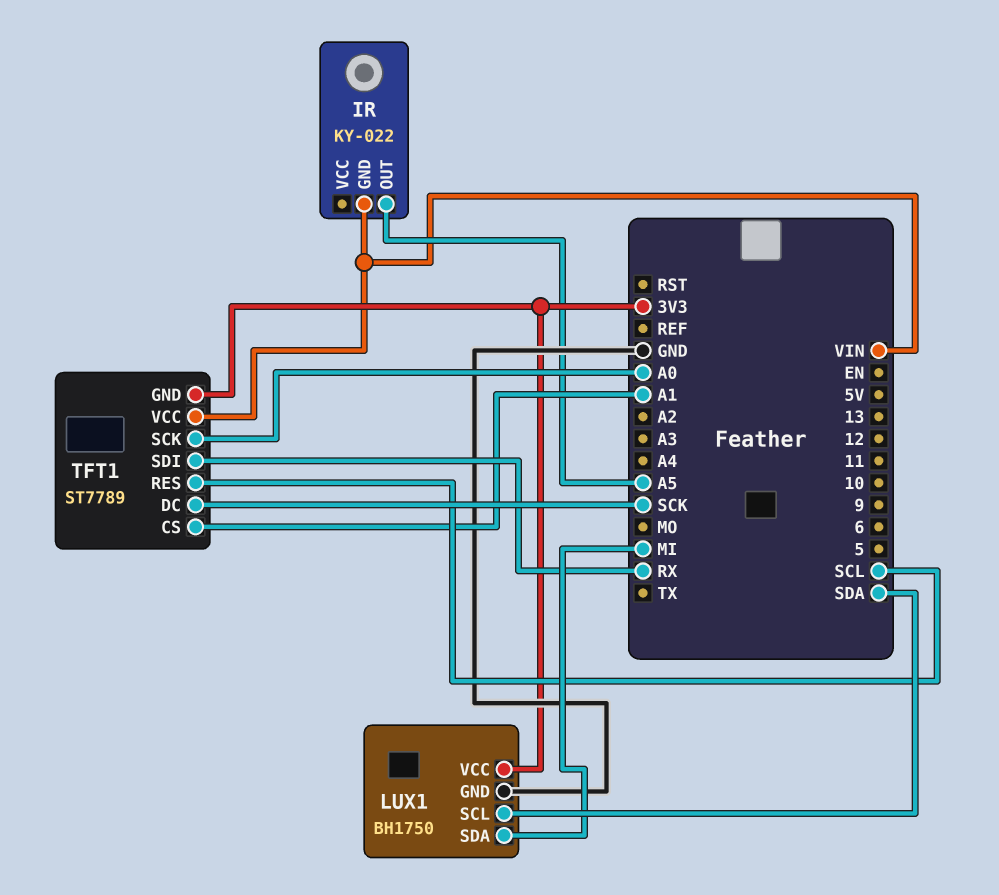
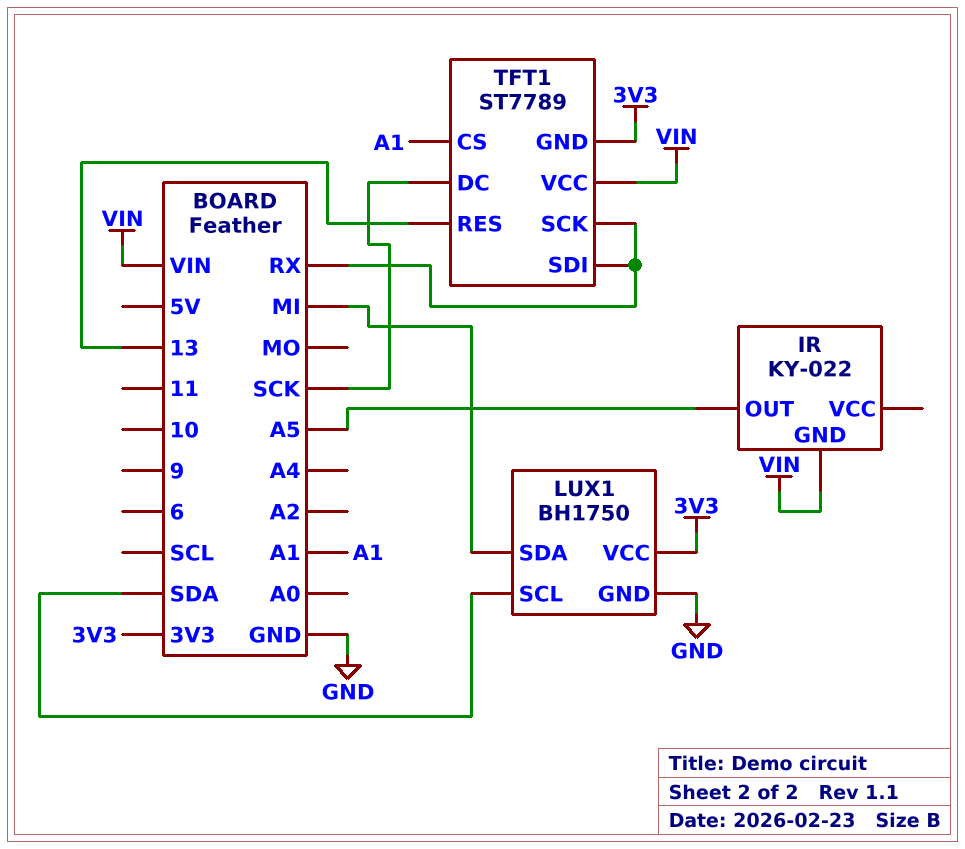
TFT1 pin RES: SCL -> 13
TFT1 pin SCK: A0 -> RX

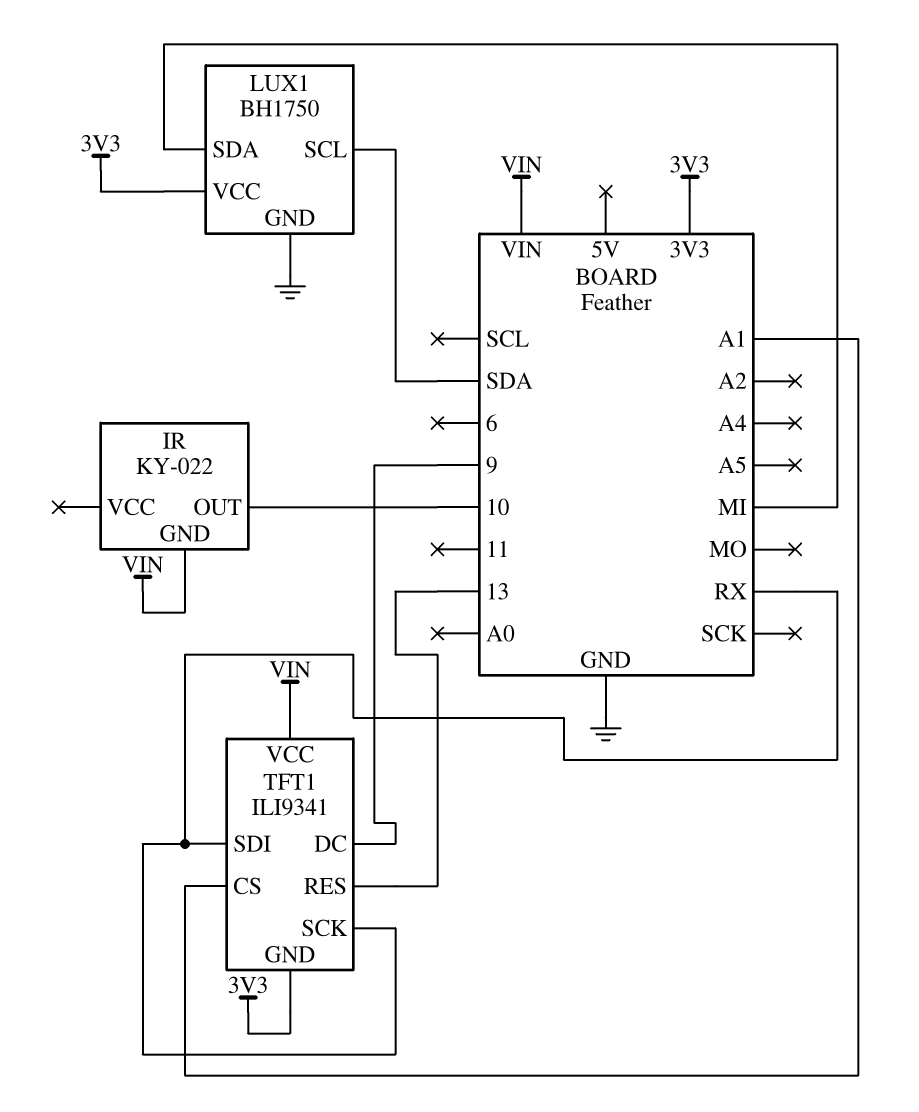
IR pin OUT: A5 -> 10
TFT1: ST7789 -> ILI9341
TFT1 pin DC: SCK -> 9

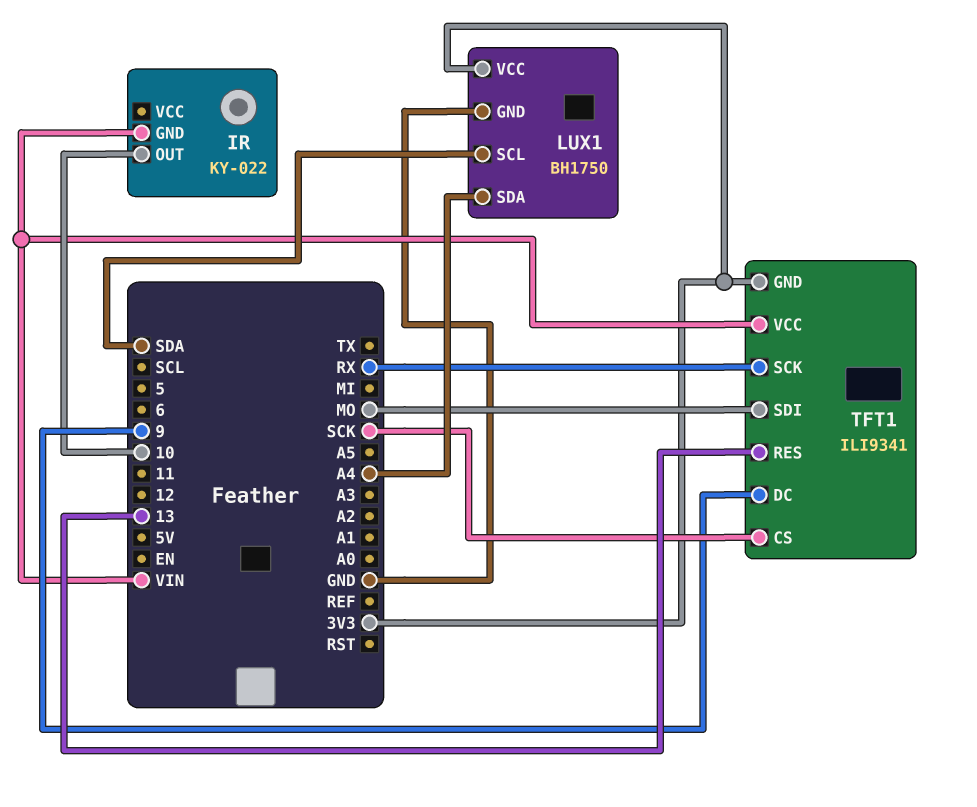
LUX1 pin SDA: MI -> A4
TFT1 pin CS: A1 -> SCK
TFT1 pin SDI: RX -> MO

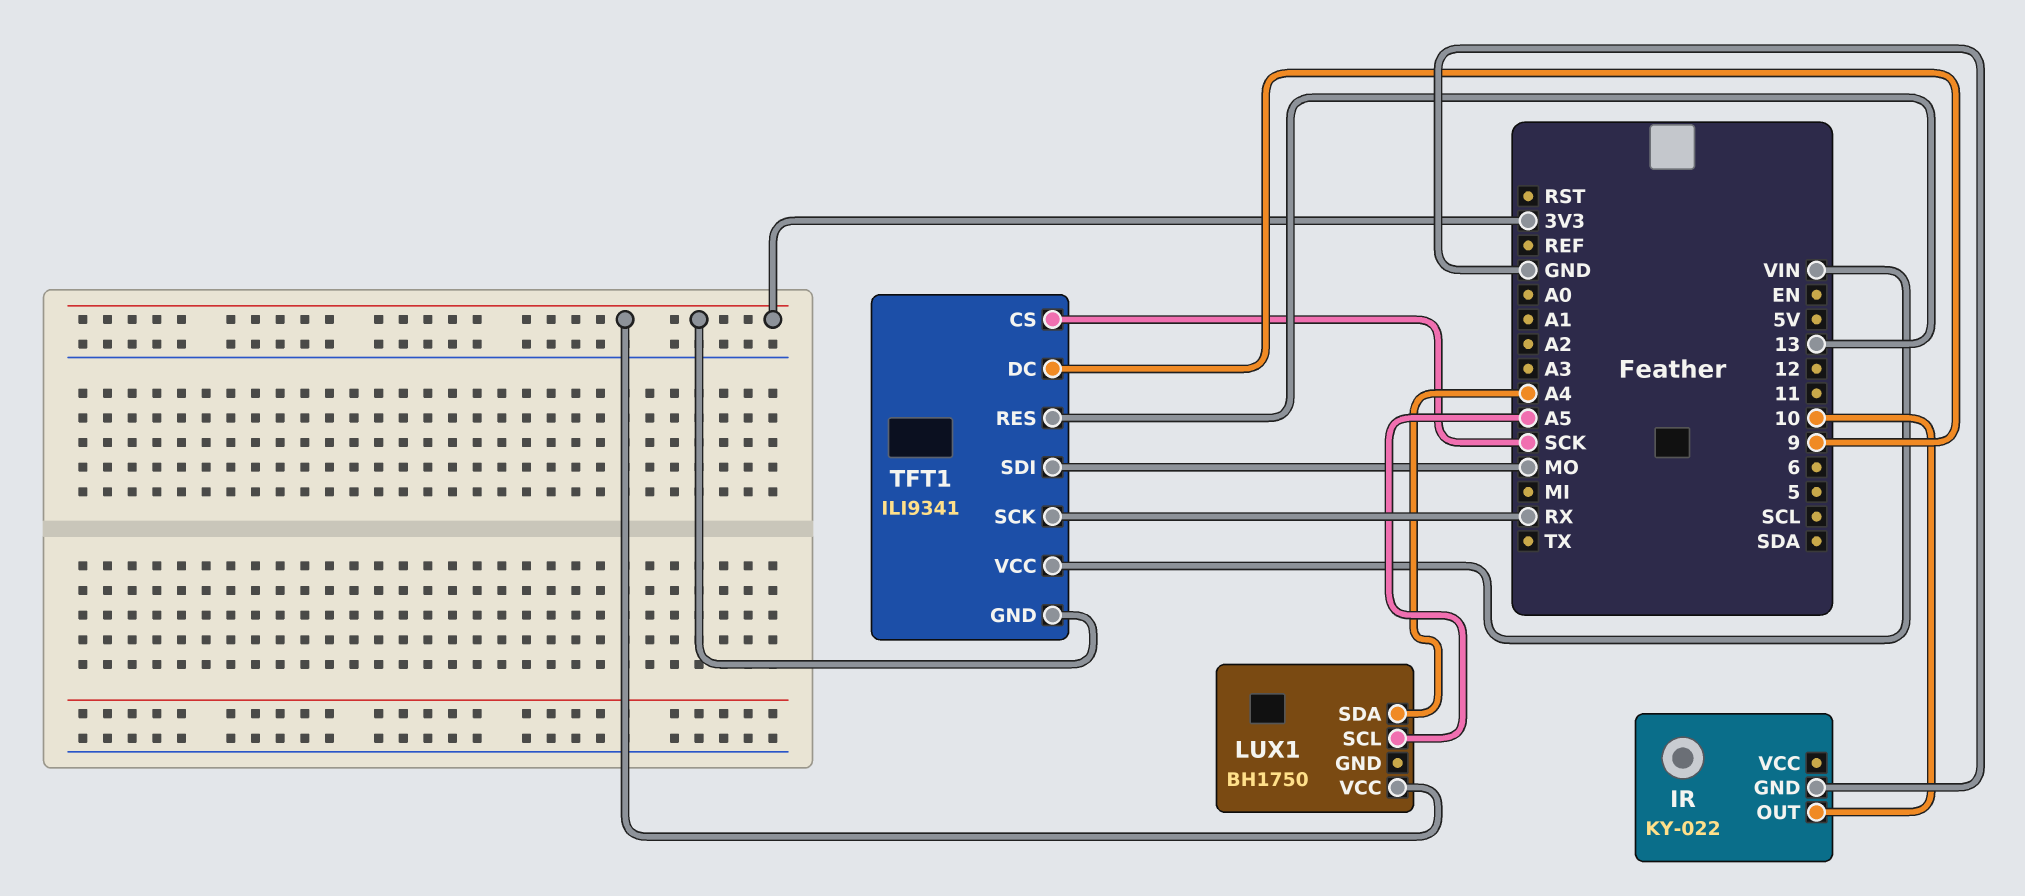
IR pin GND: VIN -> GND
LUX1 pin GND: GND -> none
LUX1 pin SCL: SDA -> A5

